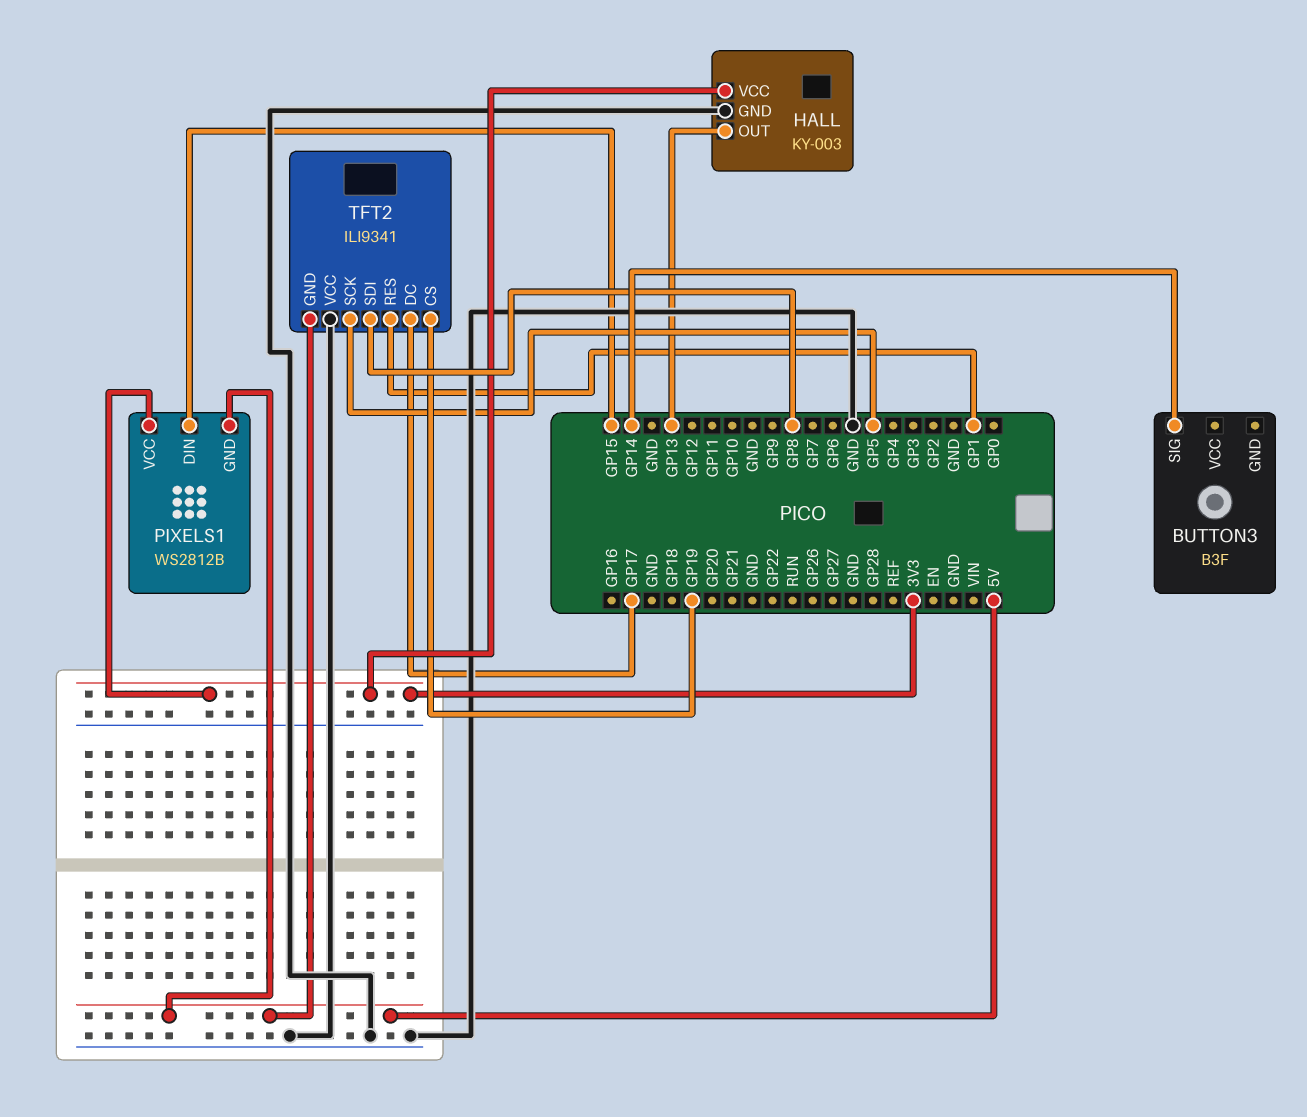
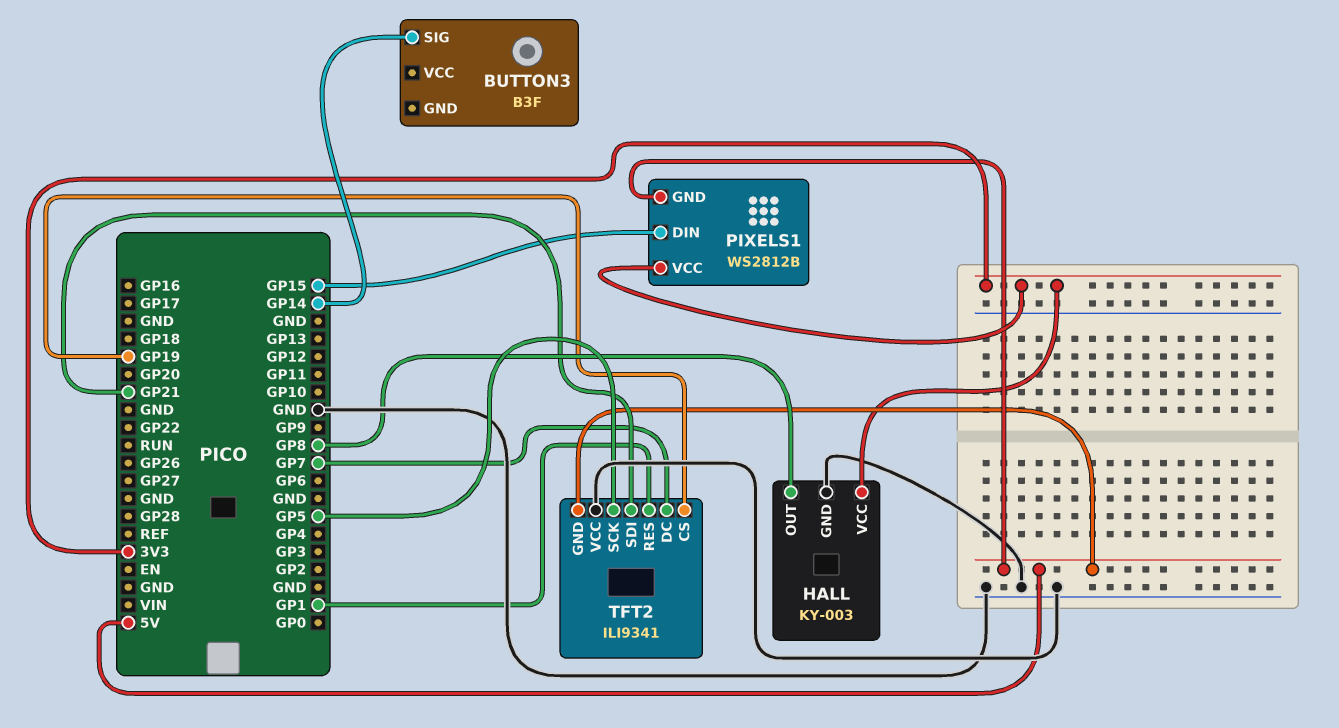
HALL pin OUT: GP13 -> GP8
TFT2 pin DC: GP17 -> GP7
TFT2 pin SDI: GP8 -> GP21

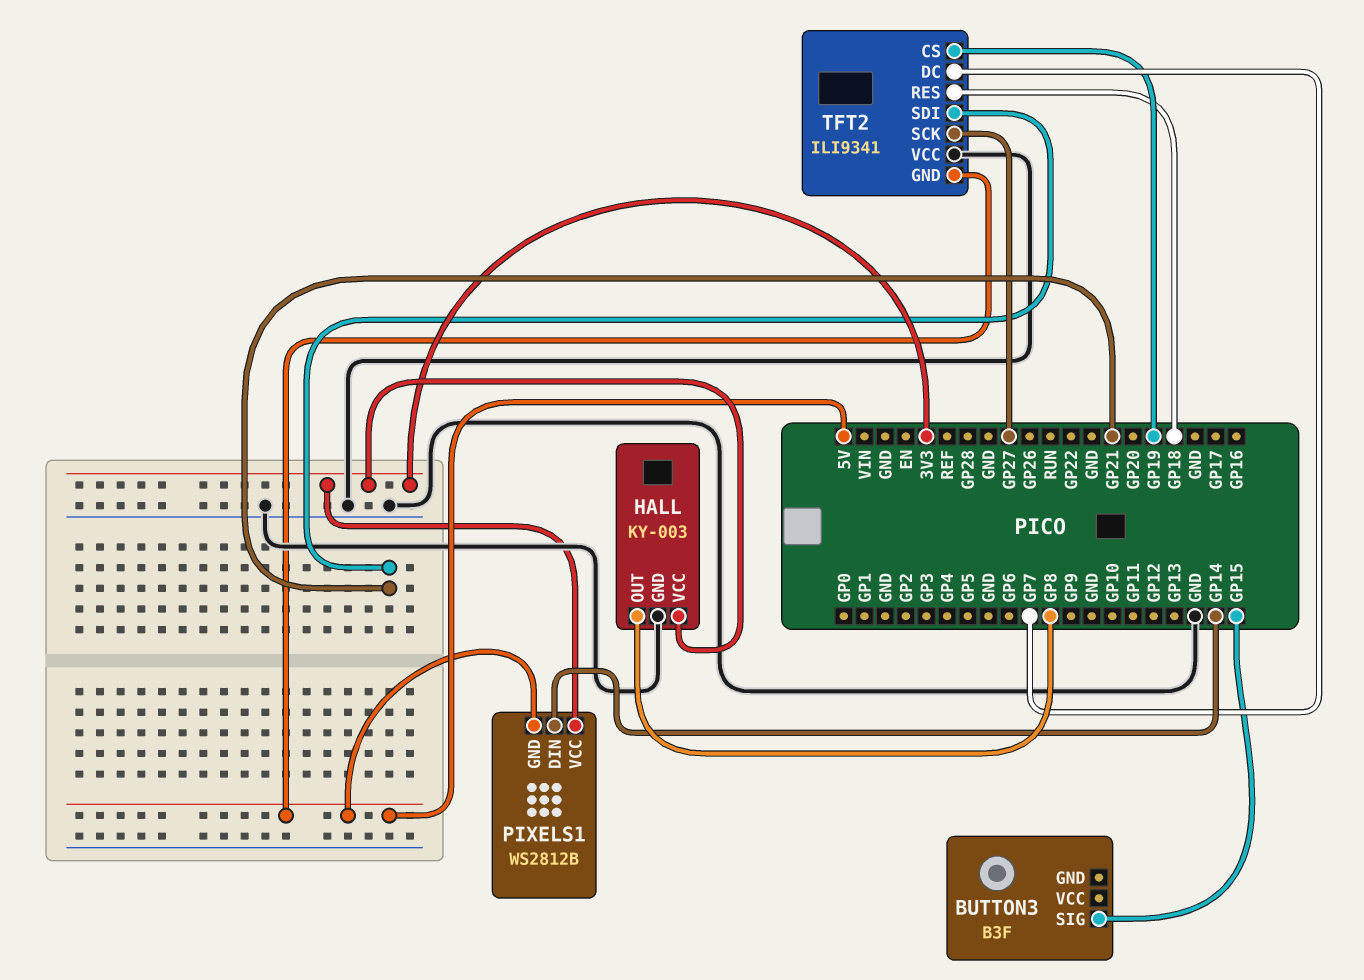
BUTTON3 pin SIG: GP14 -> GP15
PIXELS1 pin DIN: GP15 -> GP14
TFT2 pin RES: GP1 -> GP18
TFT2 pin SCK: GP5 -> GP27

